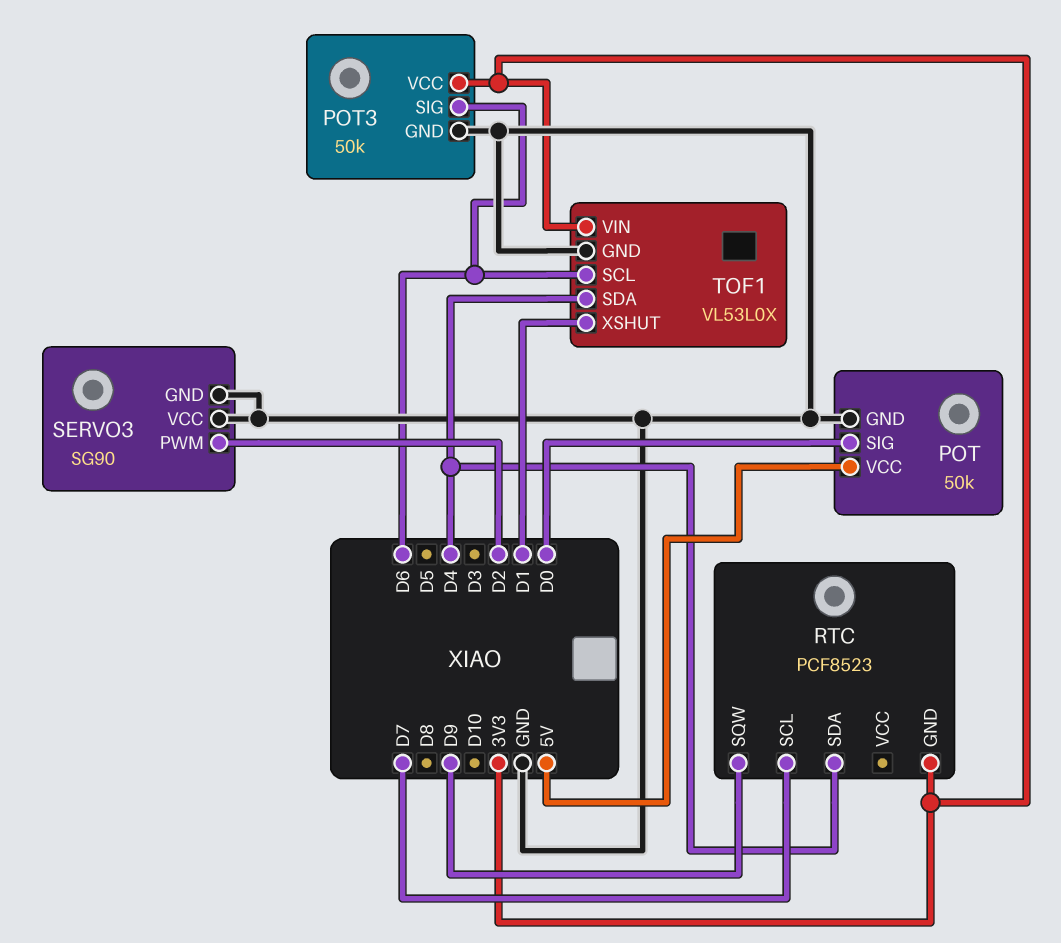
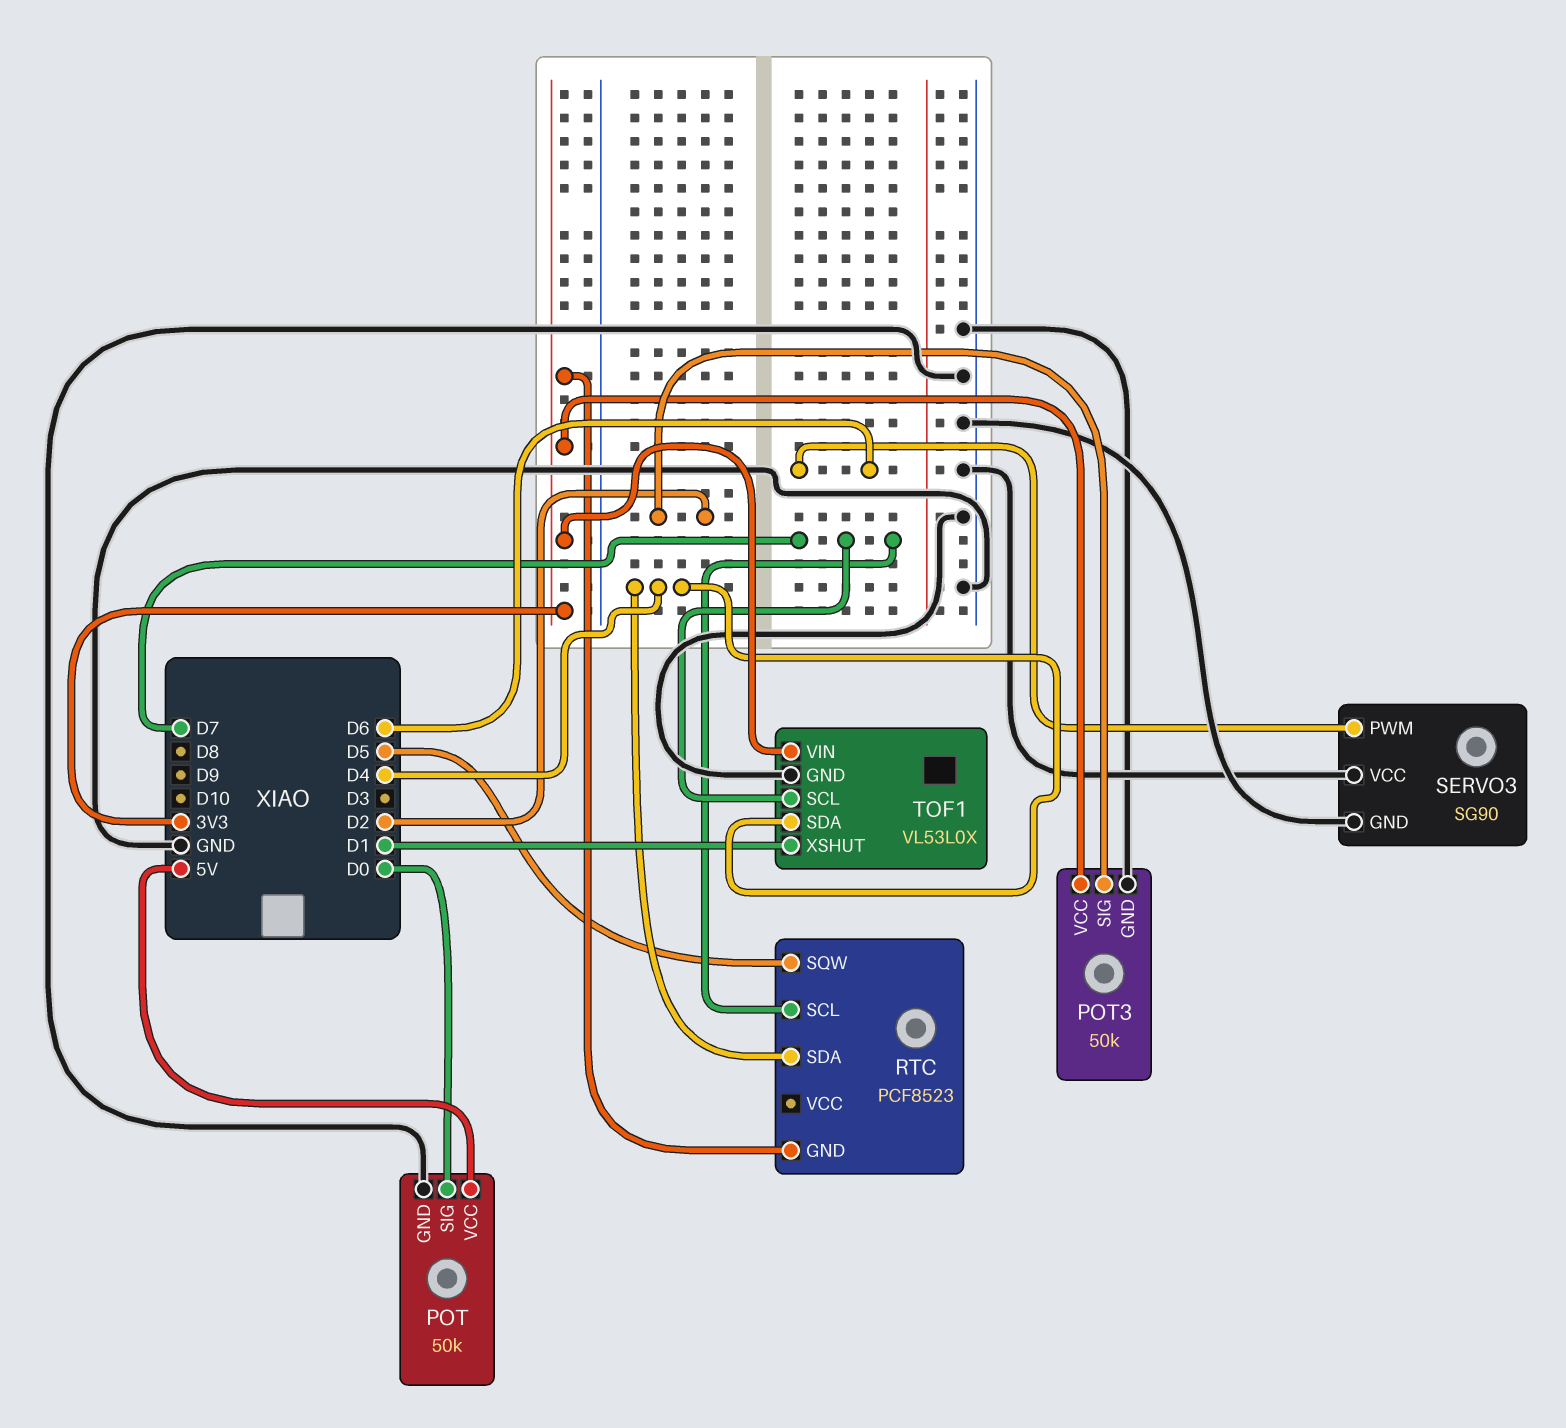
POT3 pin SIG: D6 -> D2
RTC pin SQW: D9 -> D5
SERVO3 pin PWM: D2 -> D6
TOF1 pin SCL: D6 -> D7

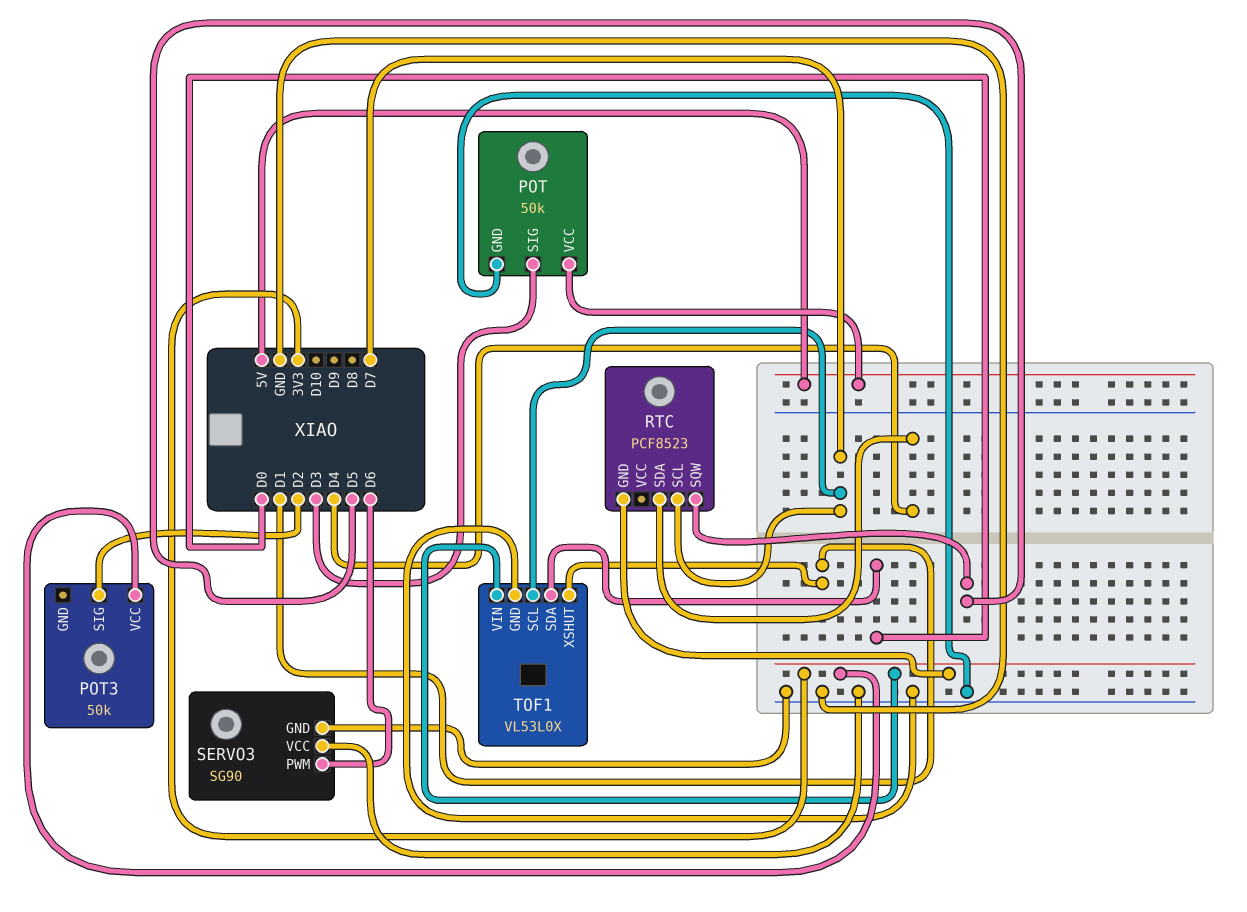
POT pin SIG: D0 -> D3
POT3 pin GND: GND -> none
TOF1 pin SDA: D4 -> D0

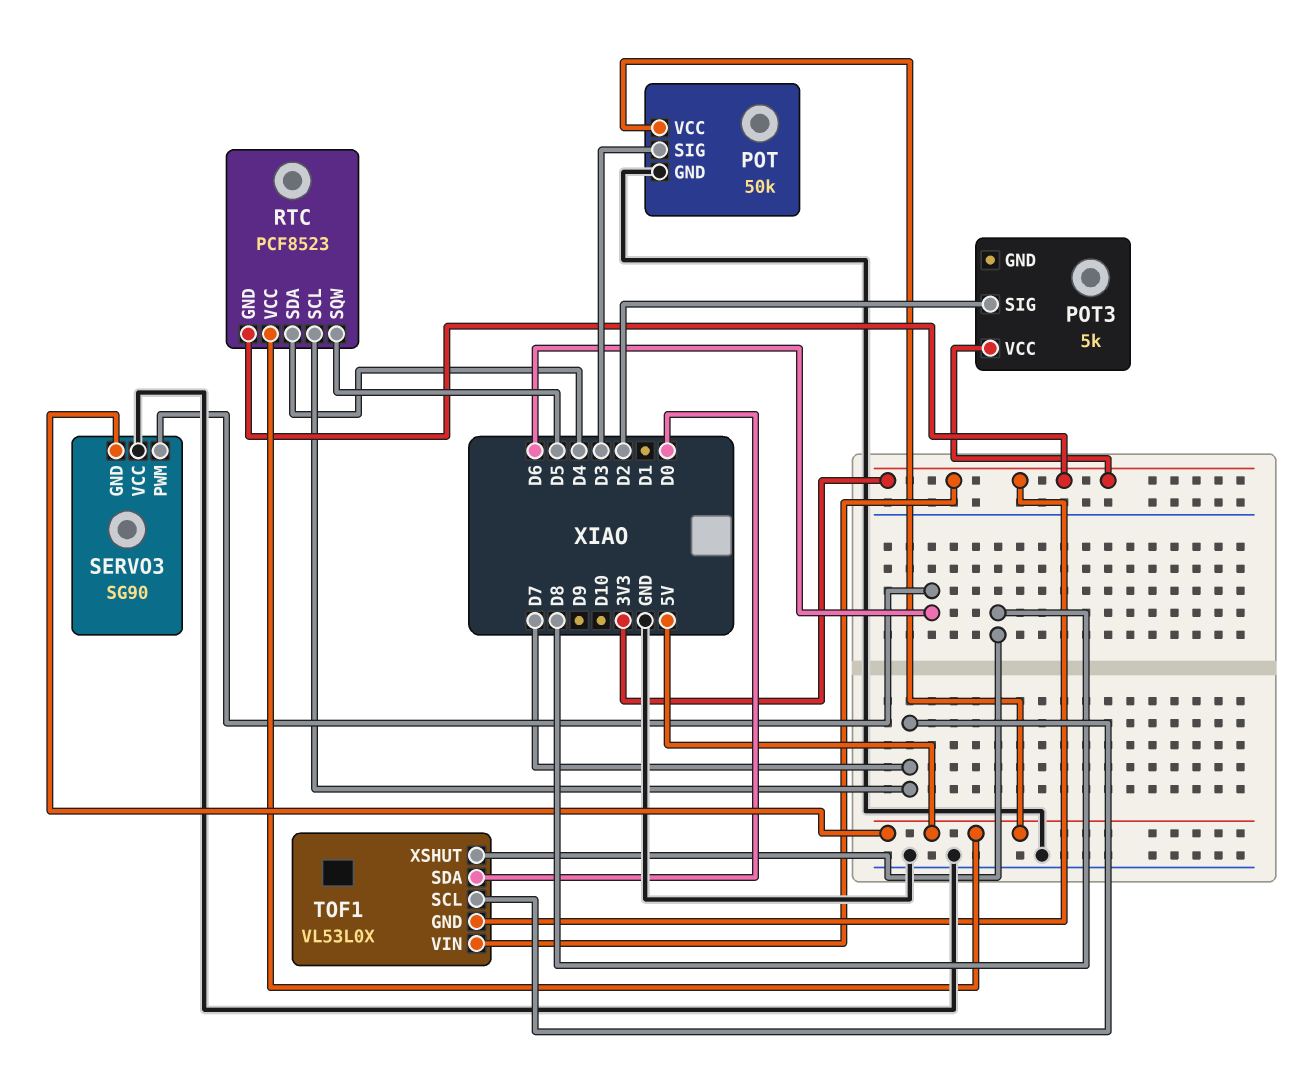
POT3: 50k -> 5k
RTC pin VCC: none -> 5V
SERVO3 pin GND: GND -> 5V
TOF1 pin GND: GND -> 3V3
TOF1 pin XSHUT: D1 -> D8

